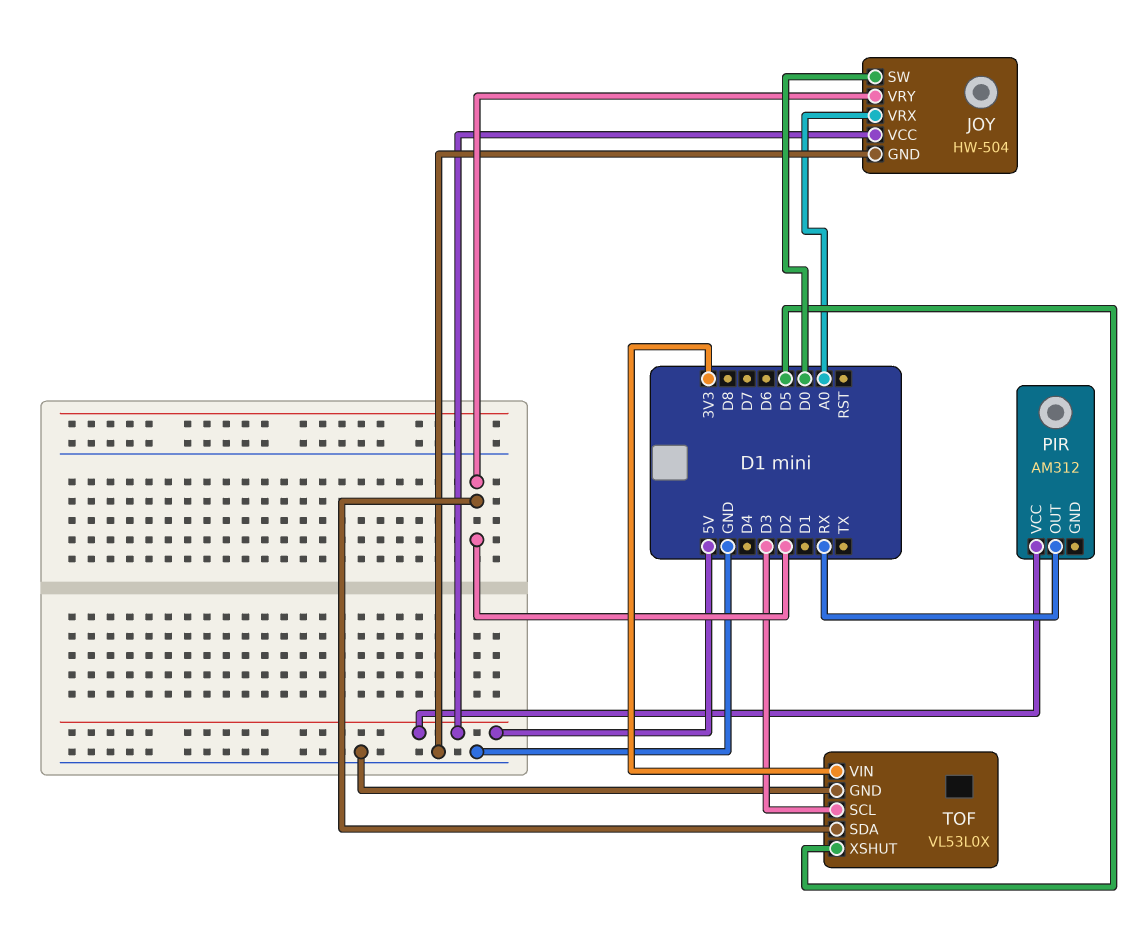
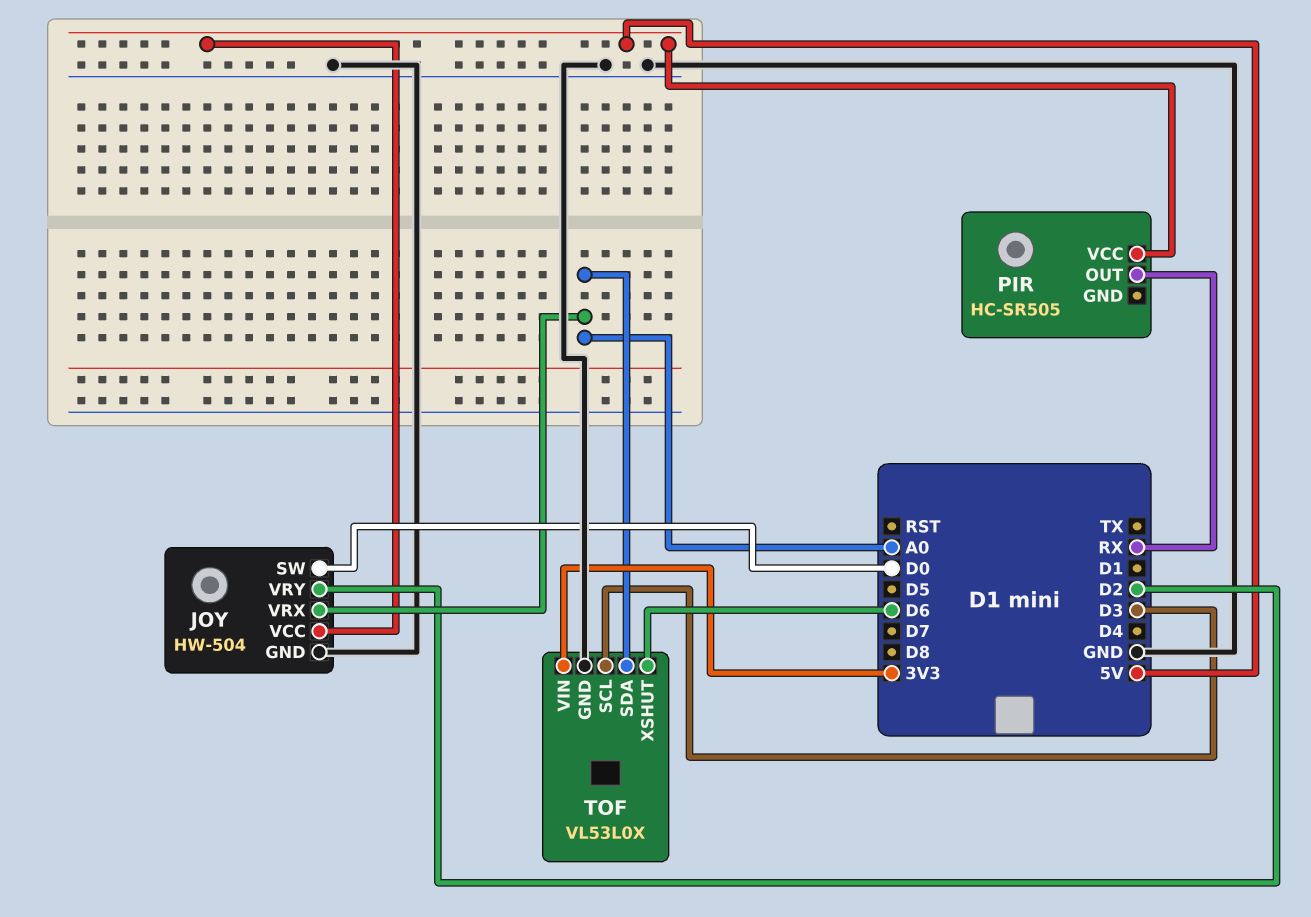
PIR: AM312 -> HC-SR505
TOF pin SDA: D2 -> A0
TOF pin XSHUT: D5 -> D6

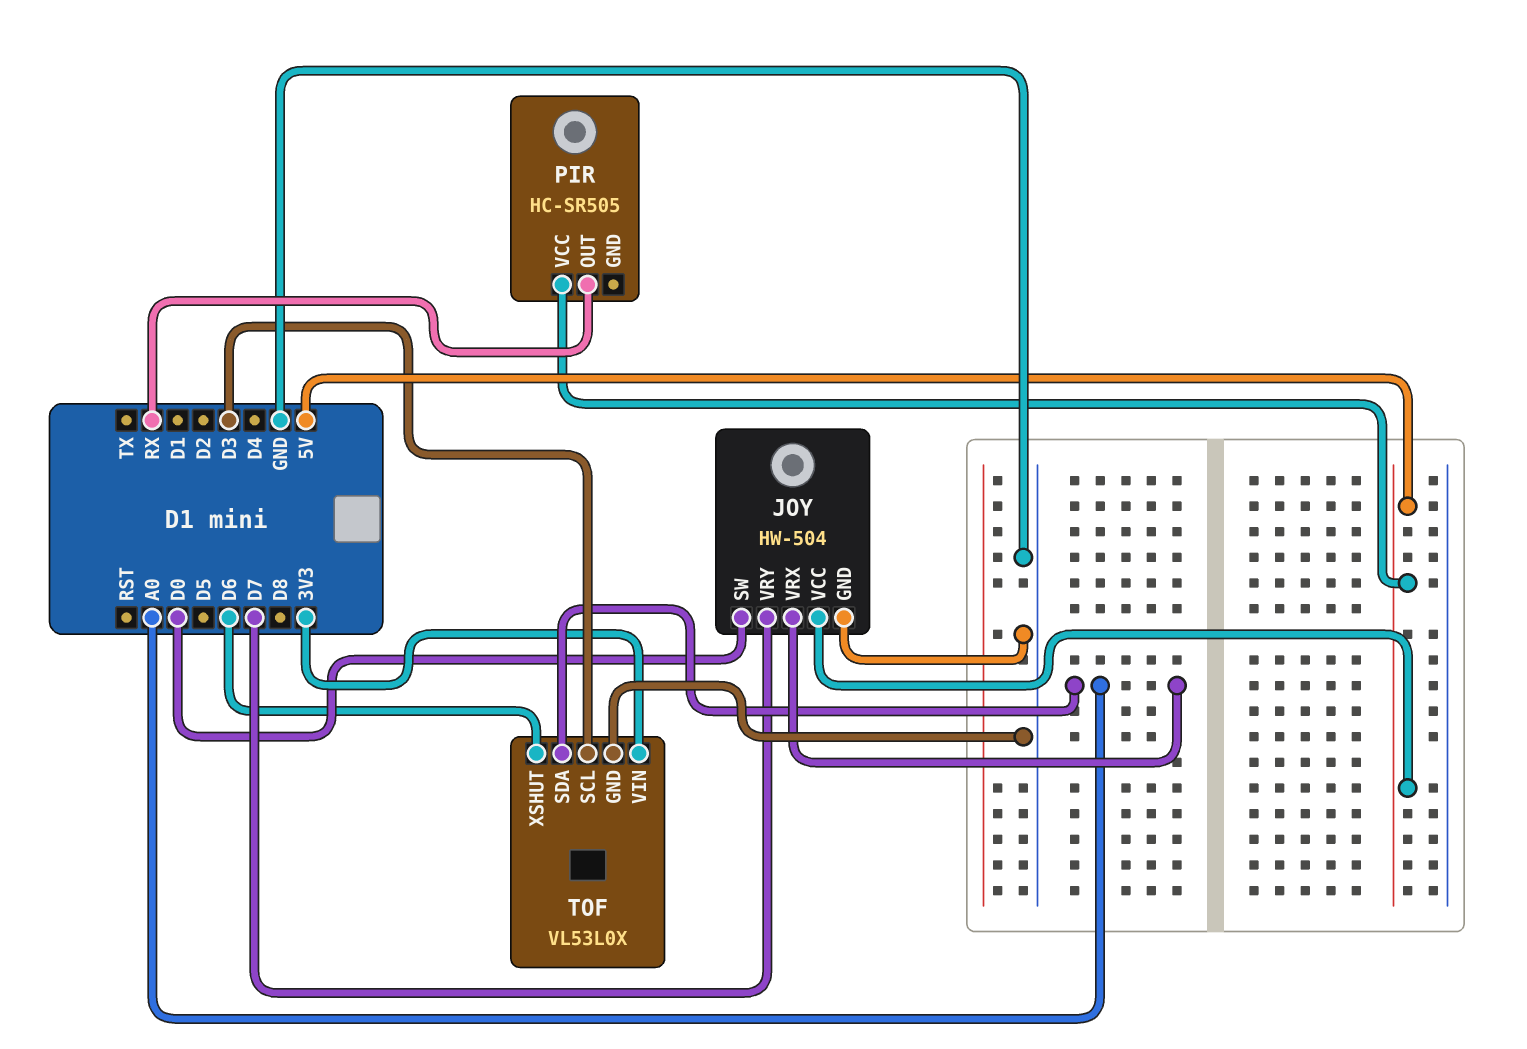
JOY pin VRY: D2 -> D7

